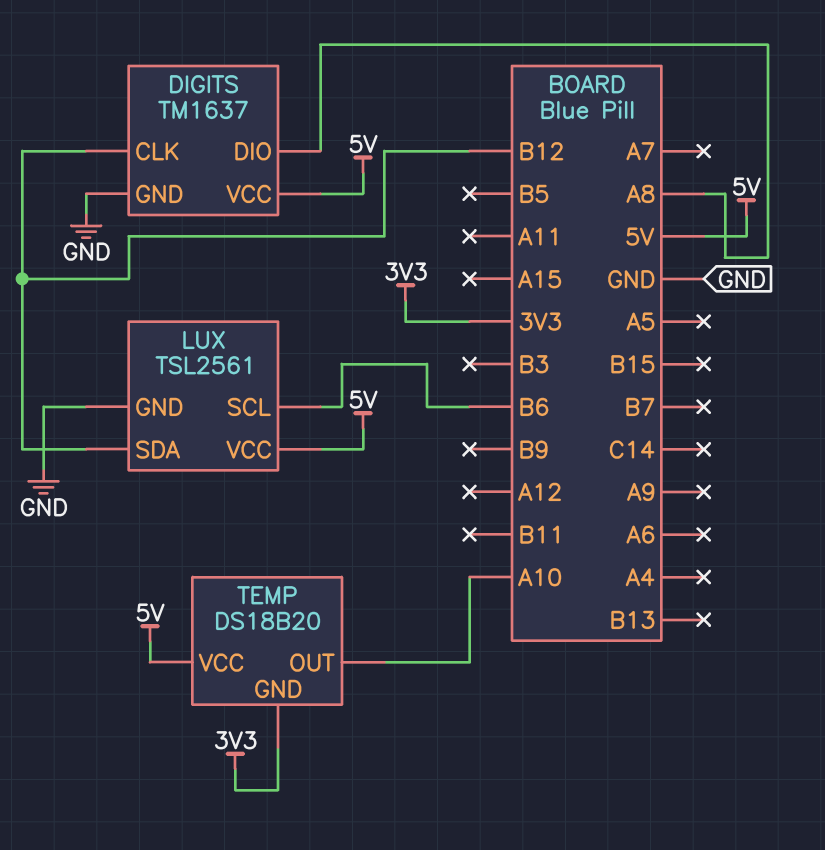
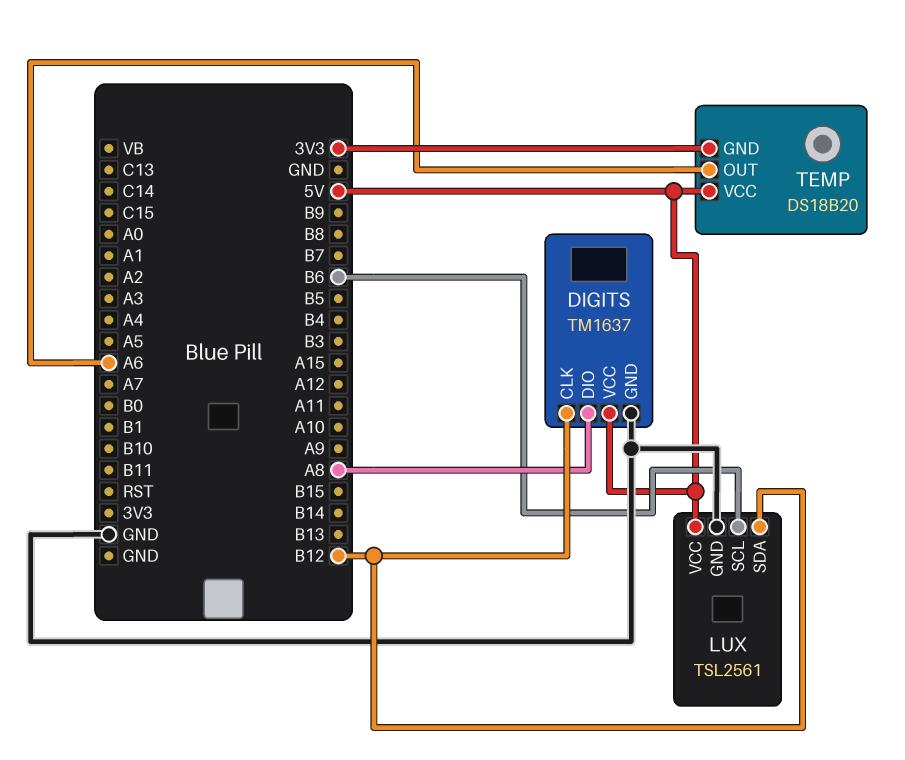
TEMP pin OUT: A10 -> A6

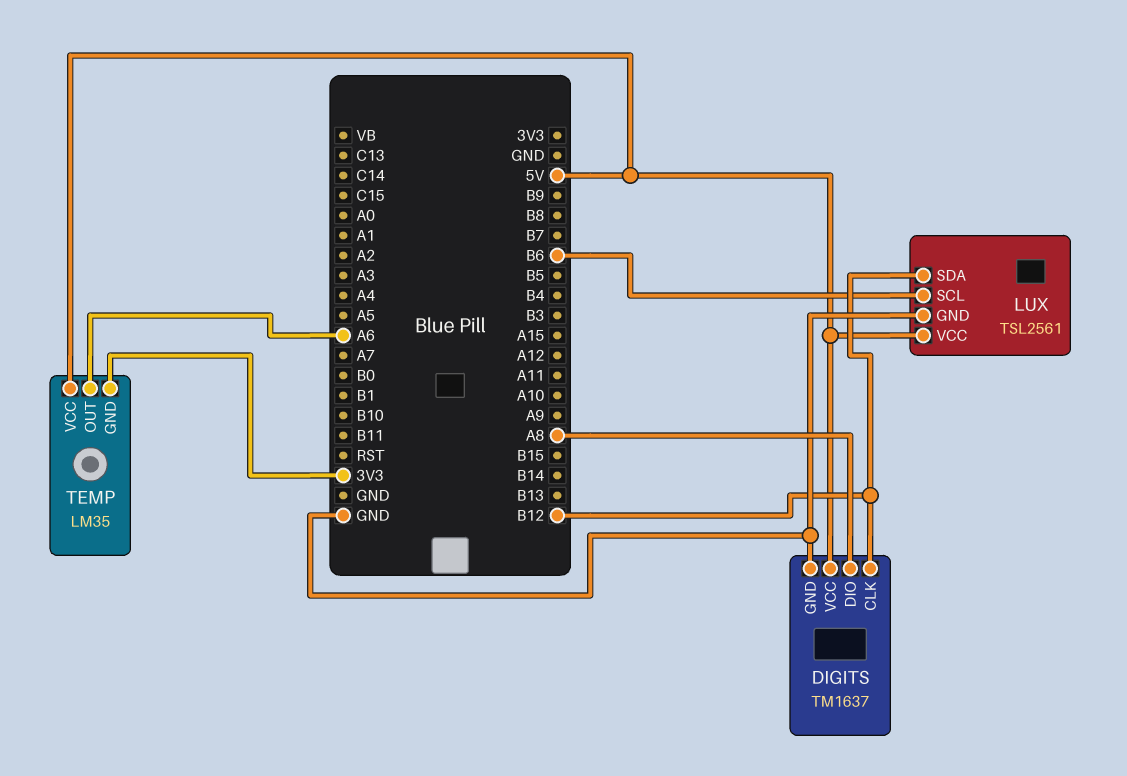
TEMP: DS18B20 -> LM35

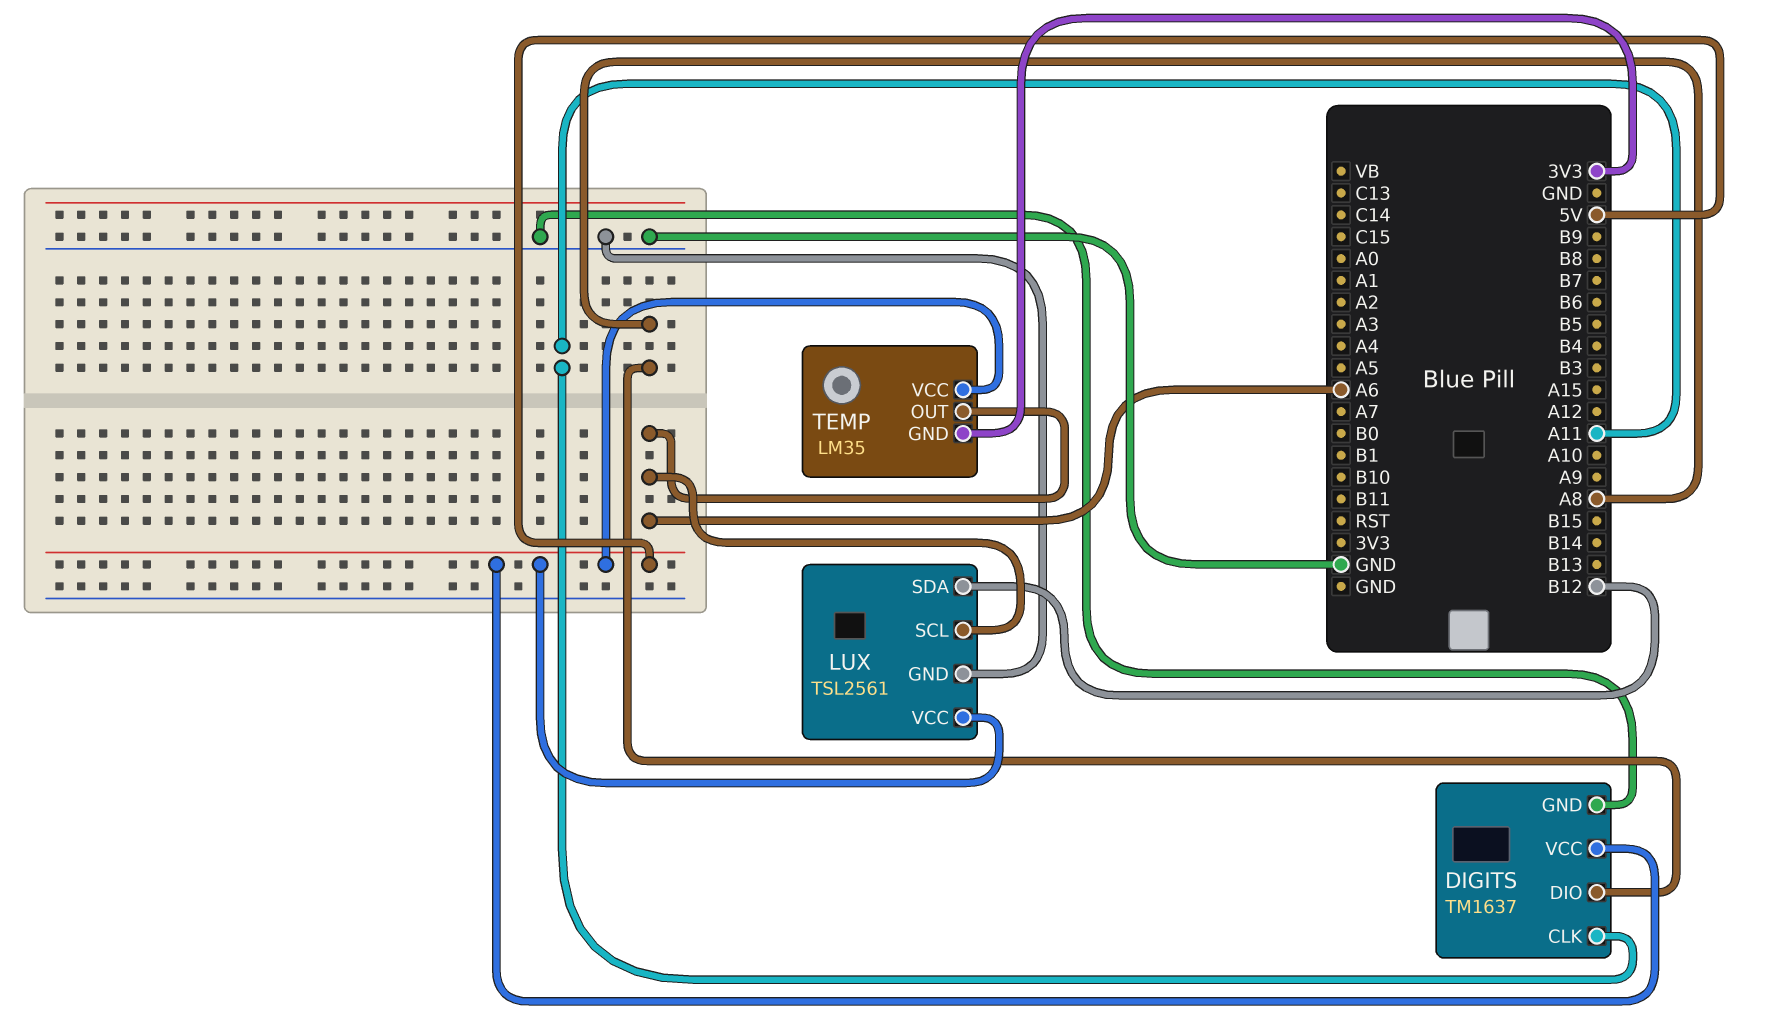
DIGITS pin CLK: B12 -> A11
LUX pin SCL: B6 -> A6

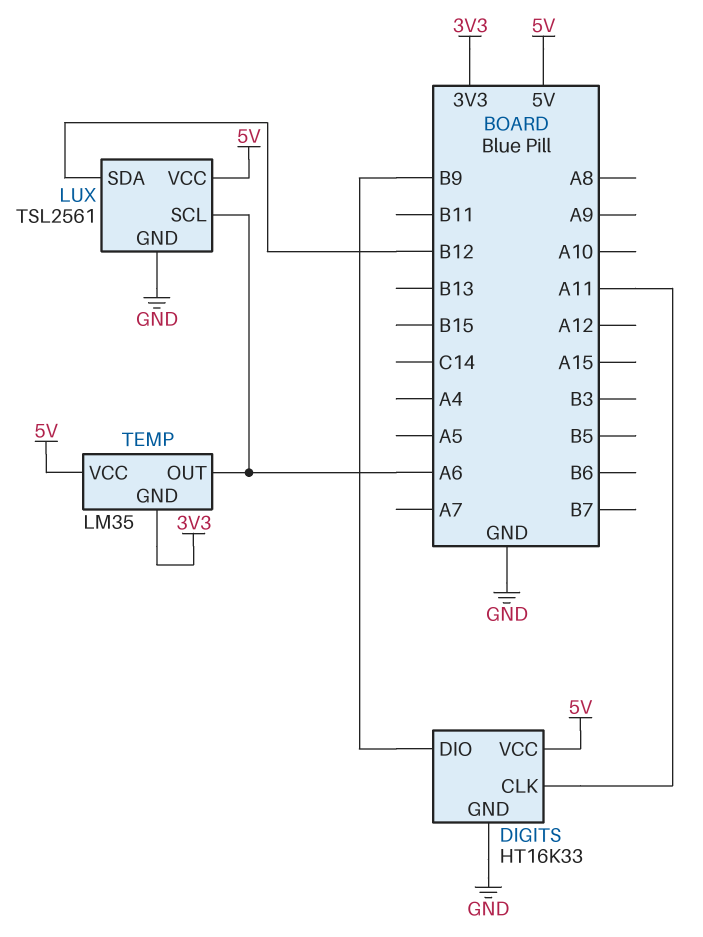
DIGITS: TM1637 -> HT16K33
DIGITS pin DIO: A8 -> B9

